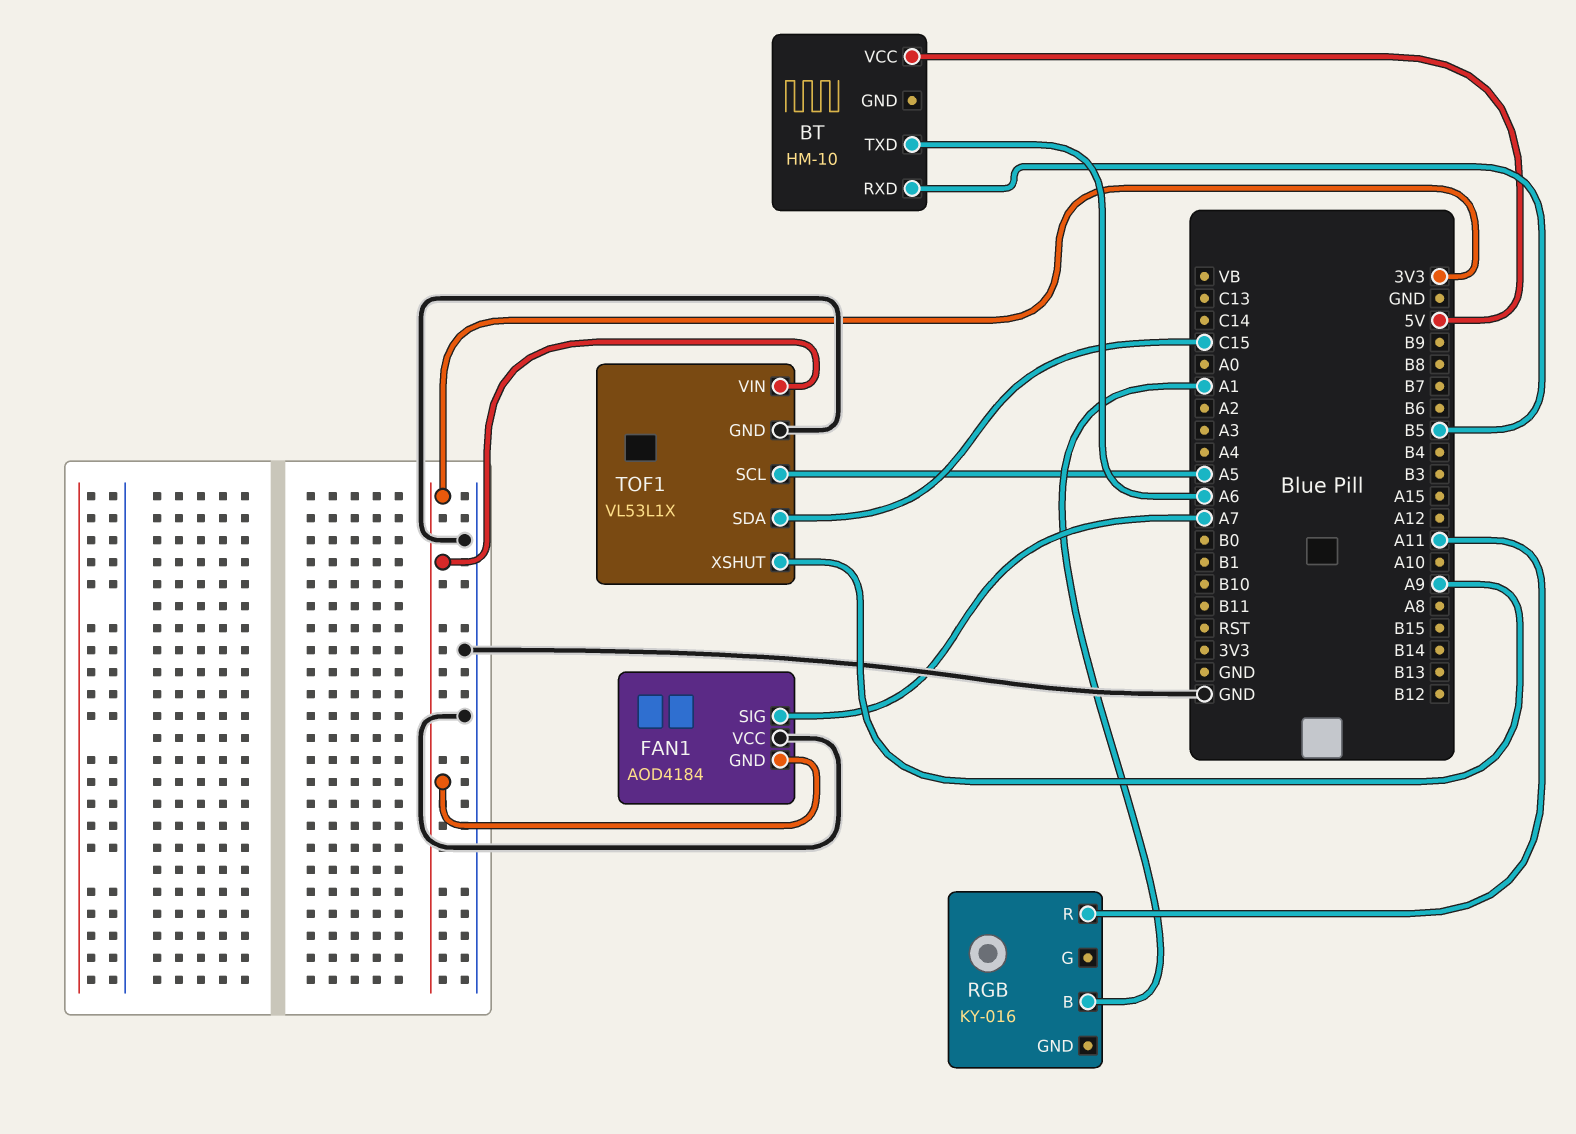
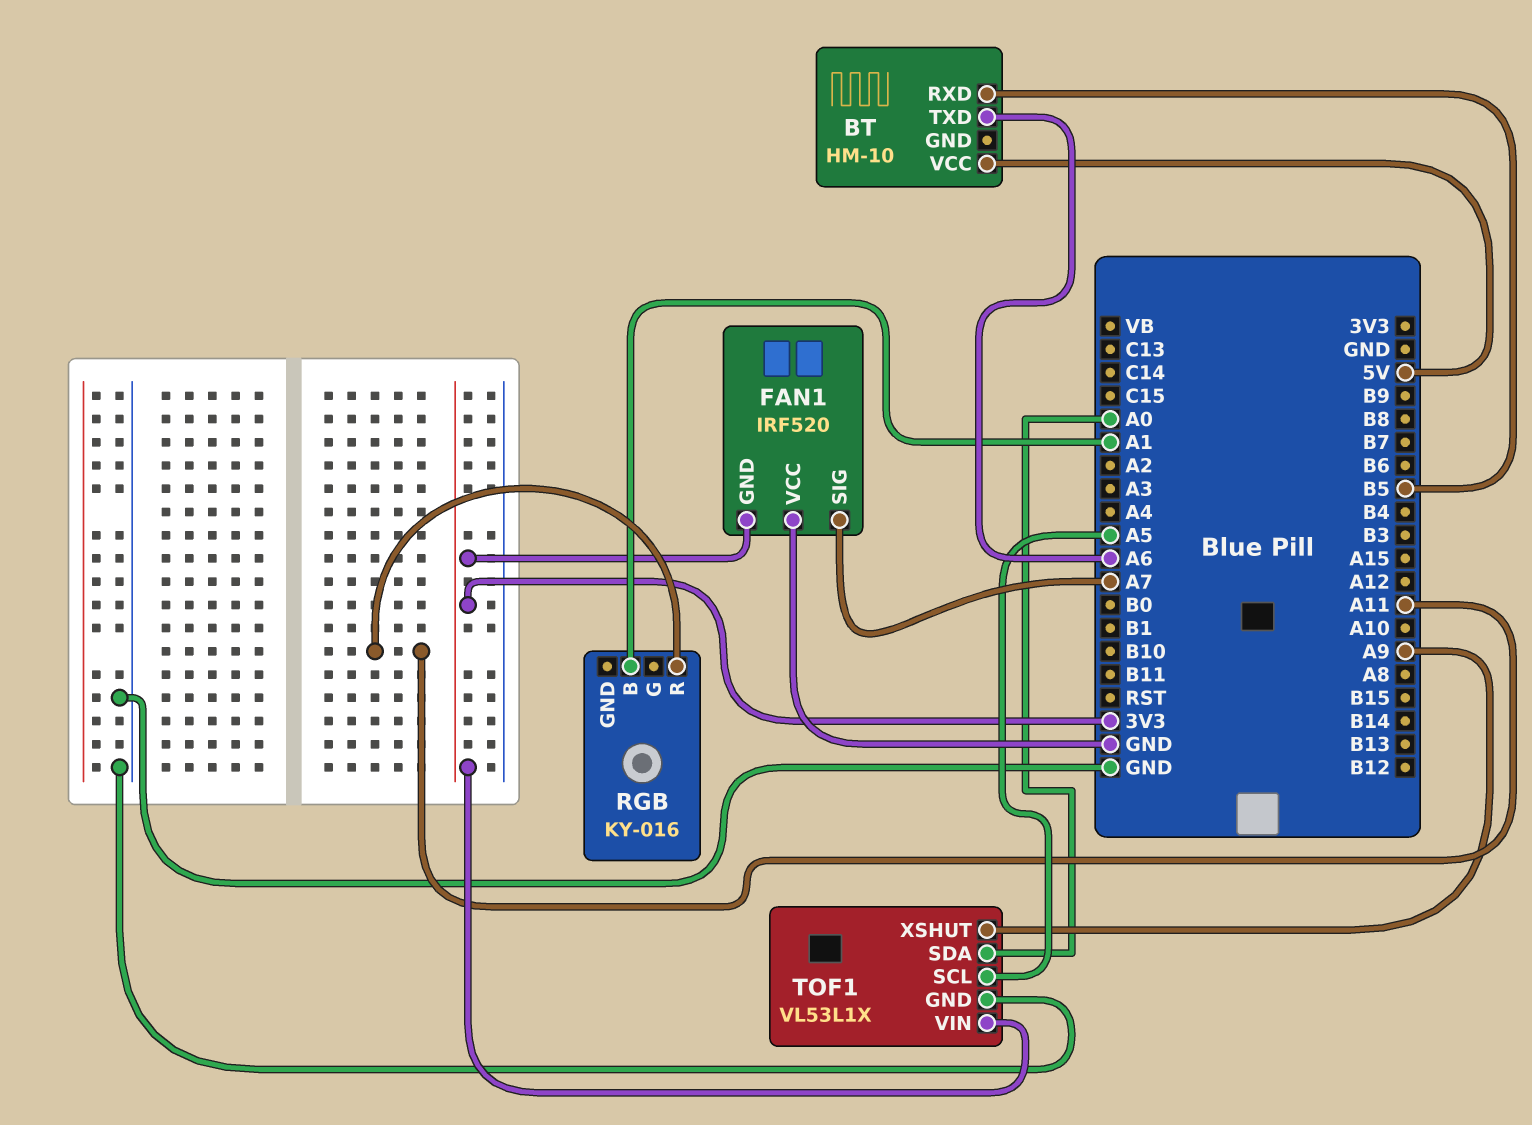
FAN1: AOD4184 -> IRF520
TOF1 pin SDA: C15 -> A0

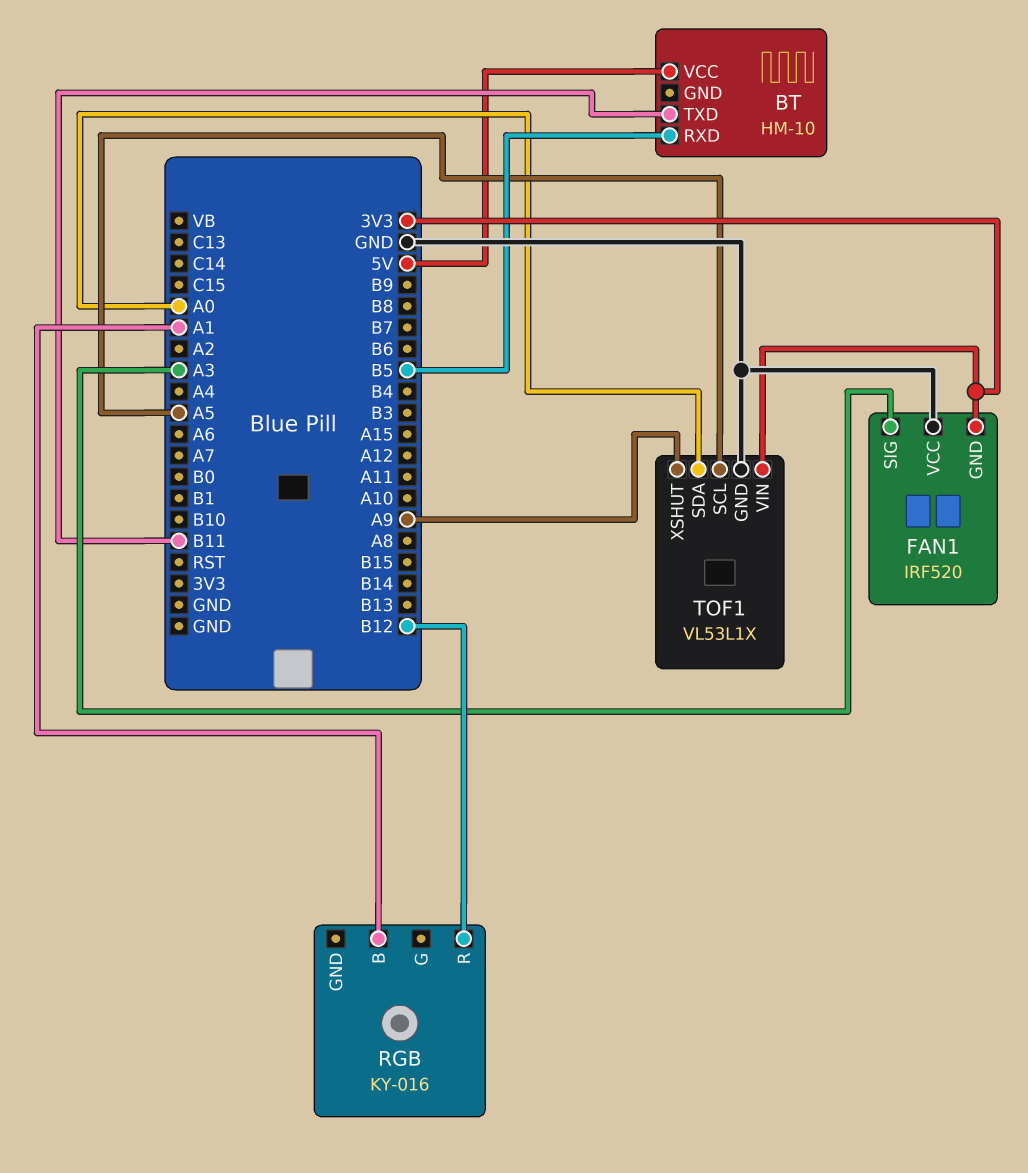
BT pin TXD: A6 -> B11
FAN1 pin SIG: A7 -> A3
RGB pin R: A11 -> B12

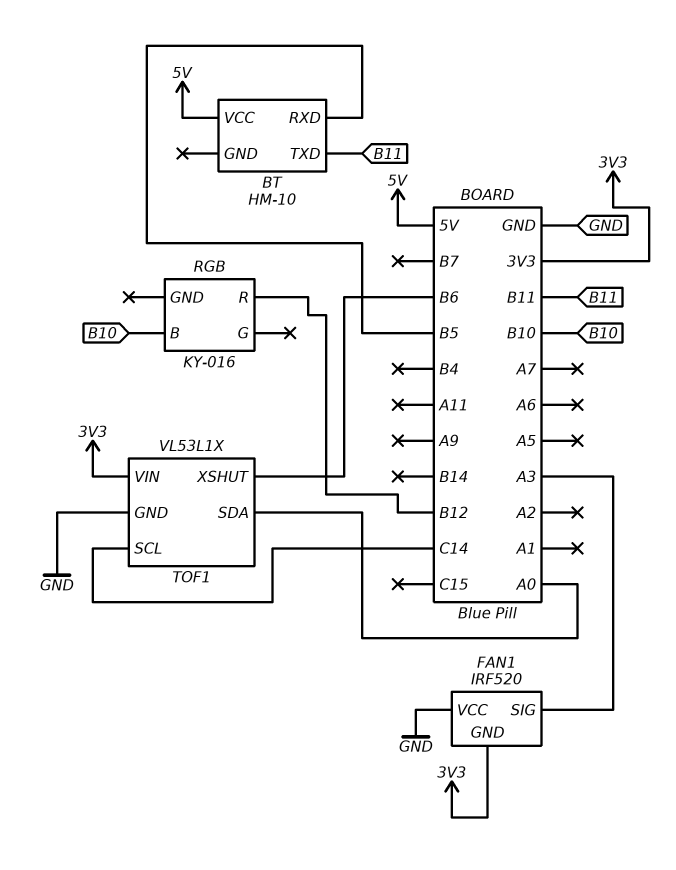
RGB pin B: A1 -> B10
TOF1 pin SCL: A5 -> C14
TOF1 pin XSHUT: A9 -> B6

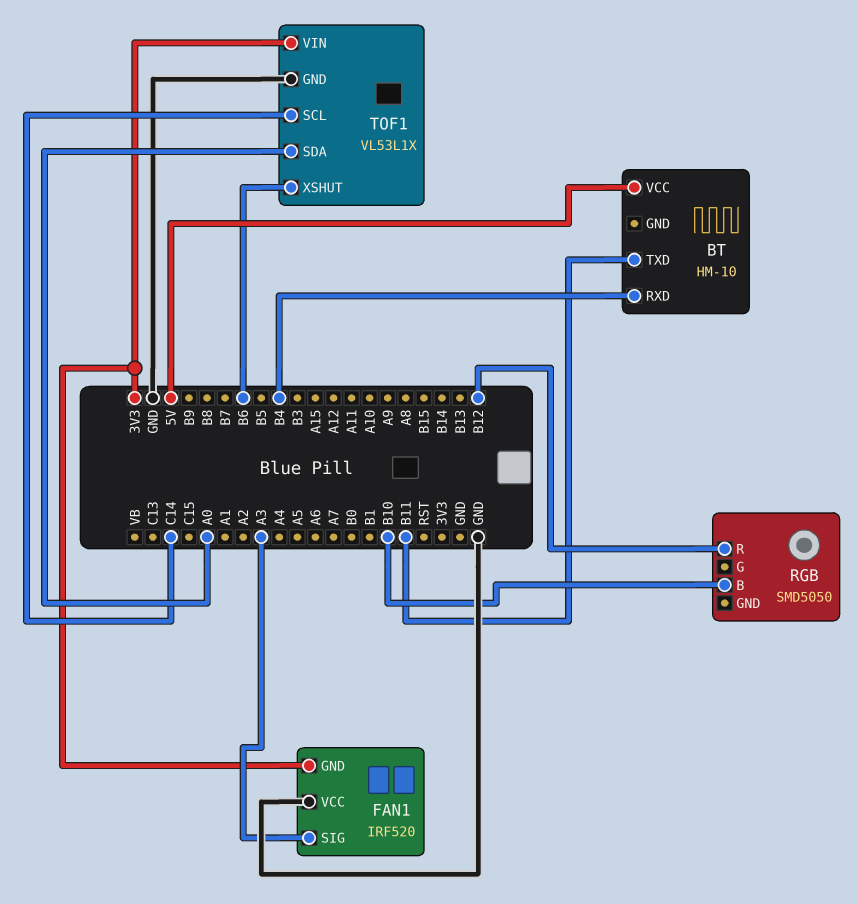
BT pin RXD: B5 -> B4
RGB: KY-016 -> SMD5050

